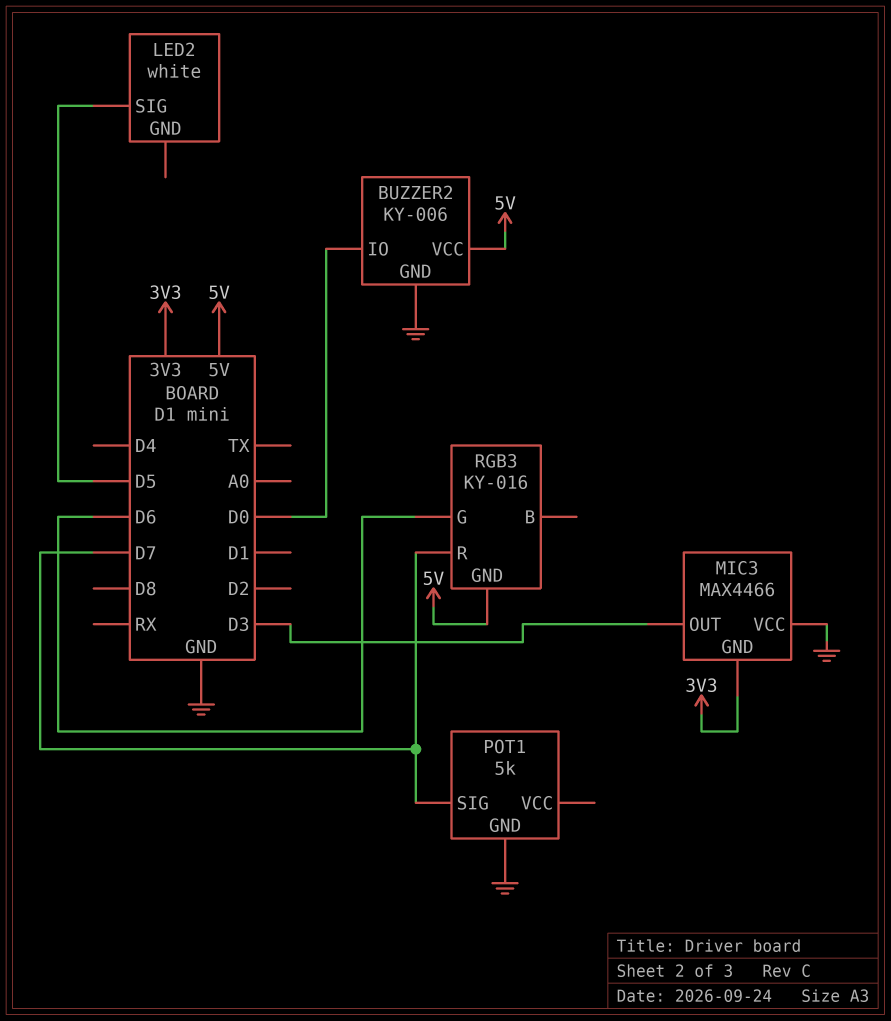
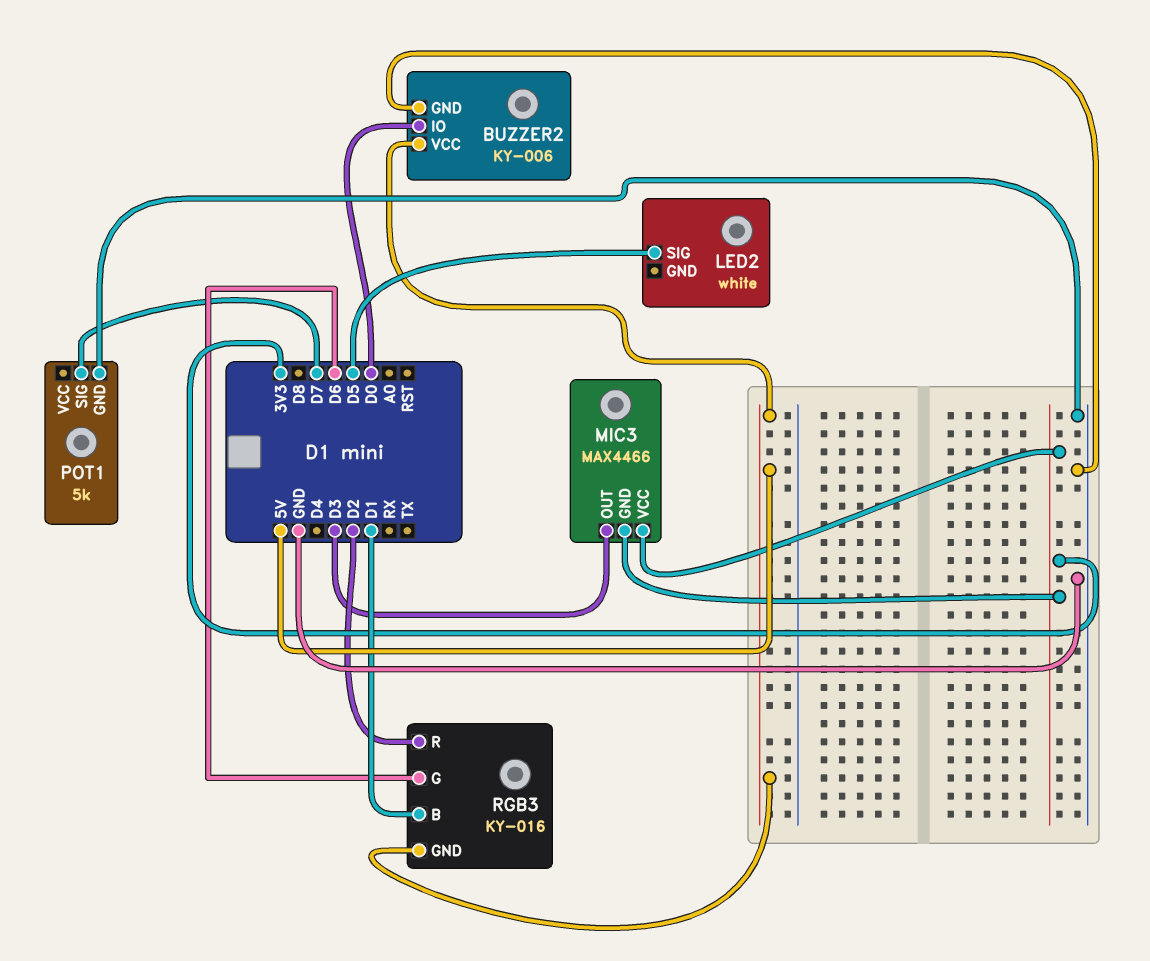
MIC3 pin VCC: GND -> 3V3
RGB3 pin B: none -> D1
RGB3 pin R: D7 -> D2

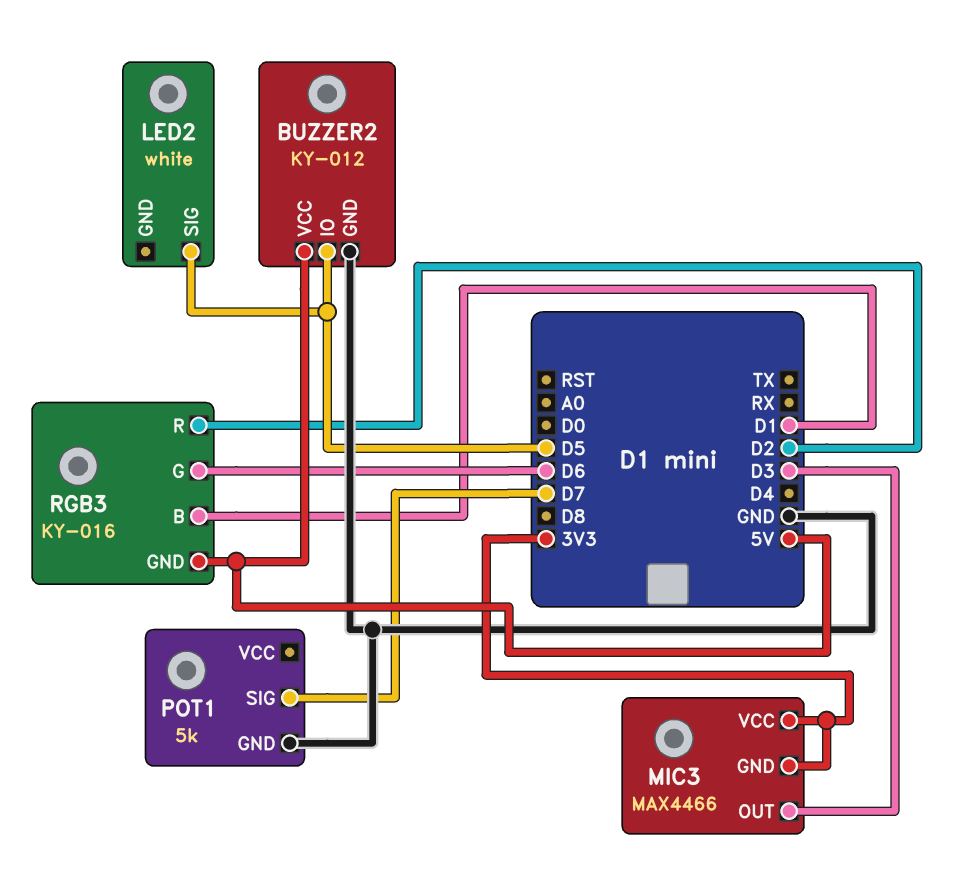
BUZZER2: KY-006 -> KY-012
BUZZER2 pin IO: D0 -> D5

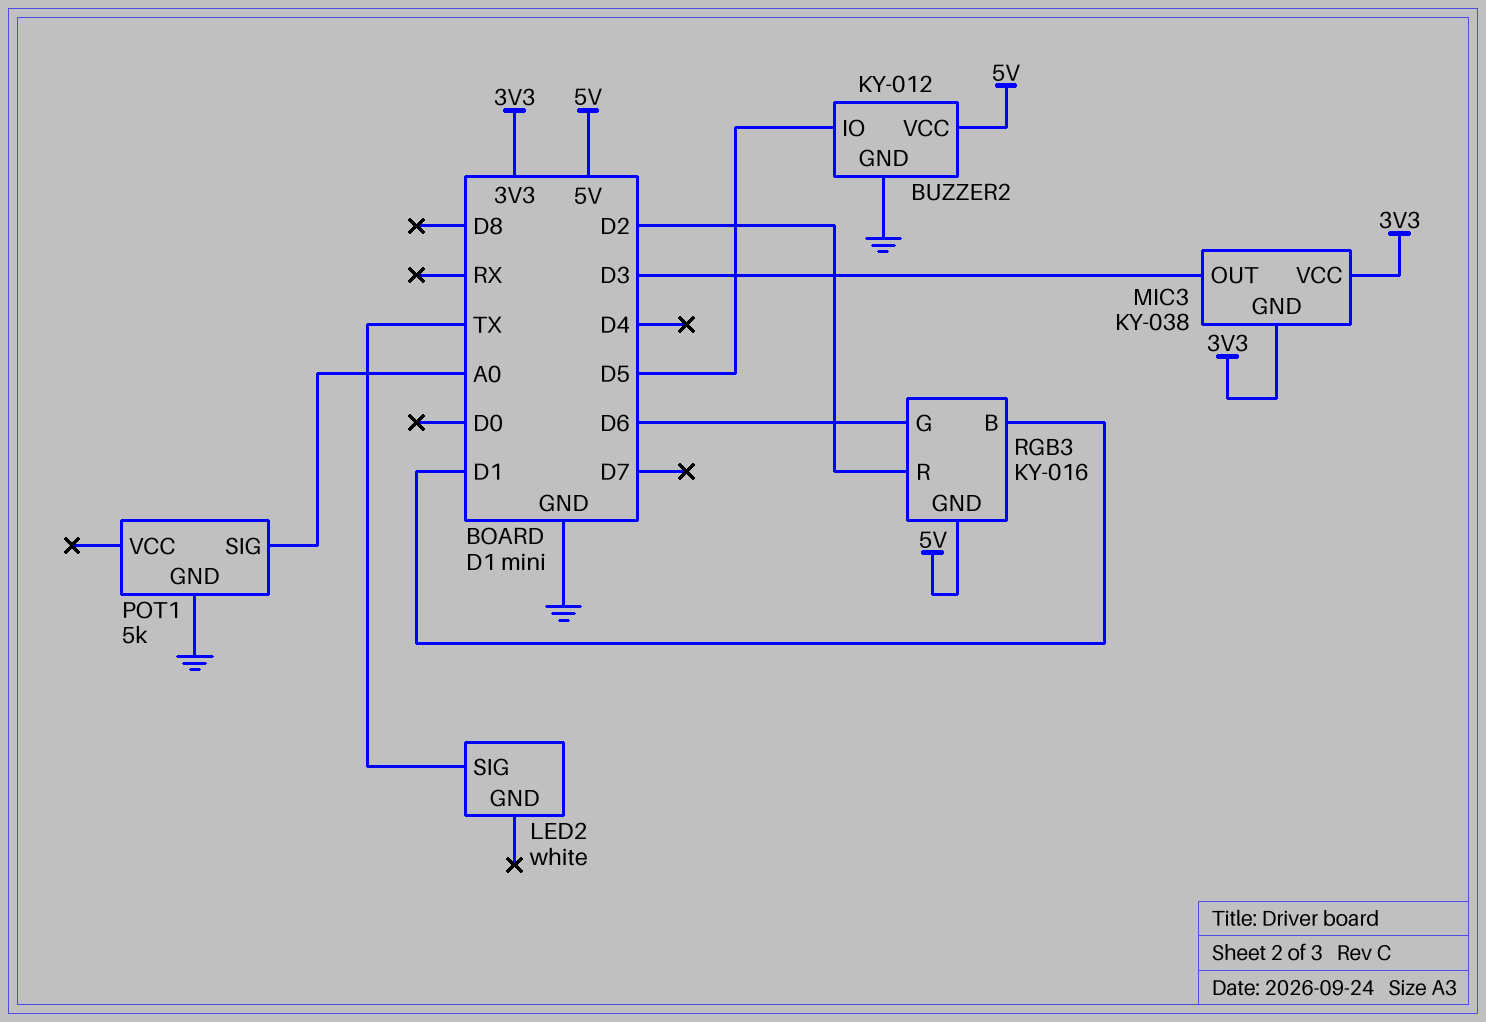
LED2 pin SIG: D5 -> TX
MIC3: MAX4466 -> KY-038
POT1 pin SIG: D7 -> A0

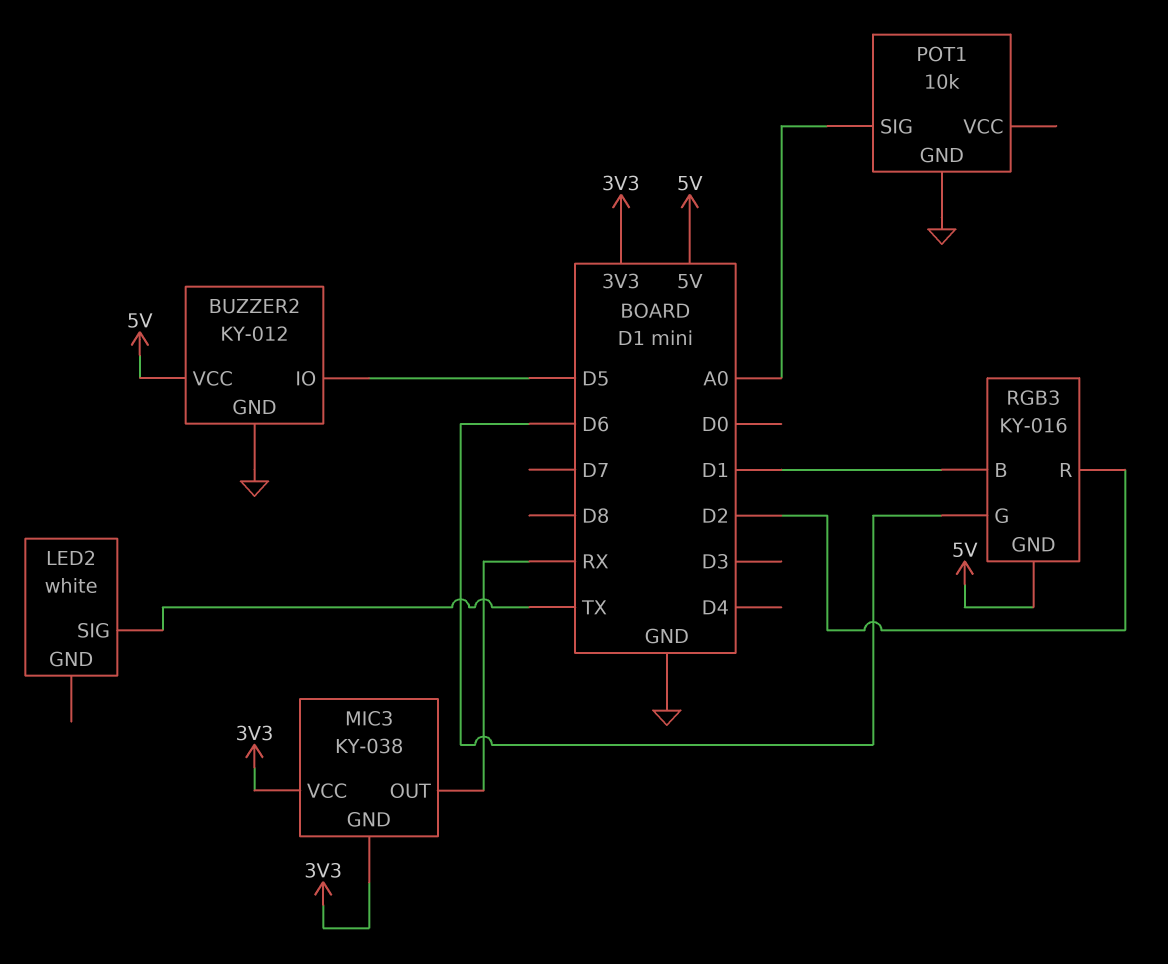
MIC3 pin OUT: D3 -> RX
POT1: 5k -> 10k

